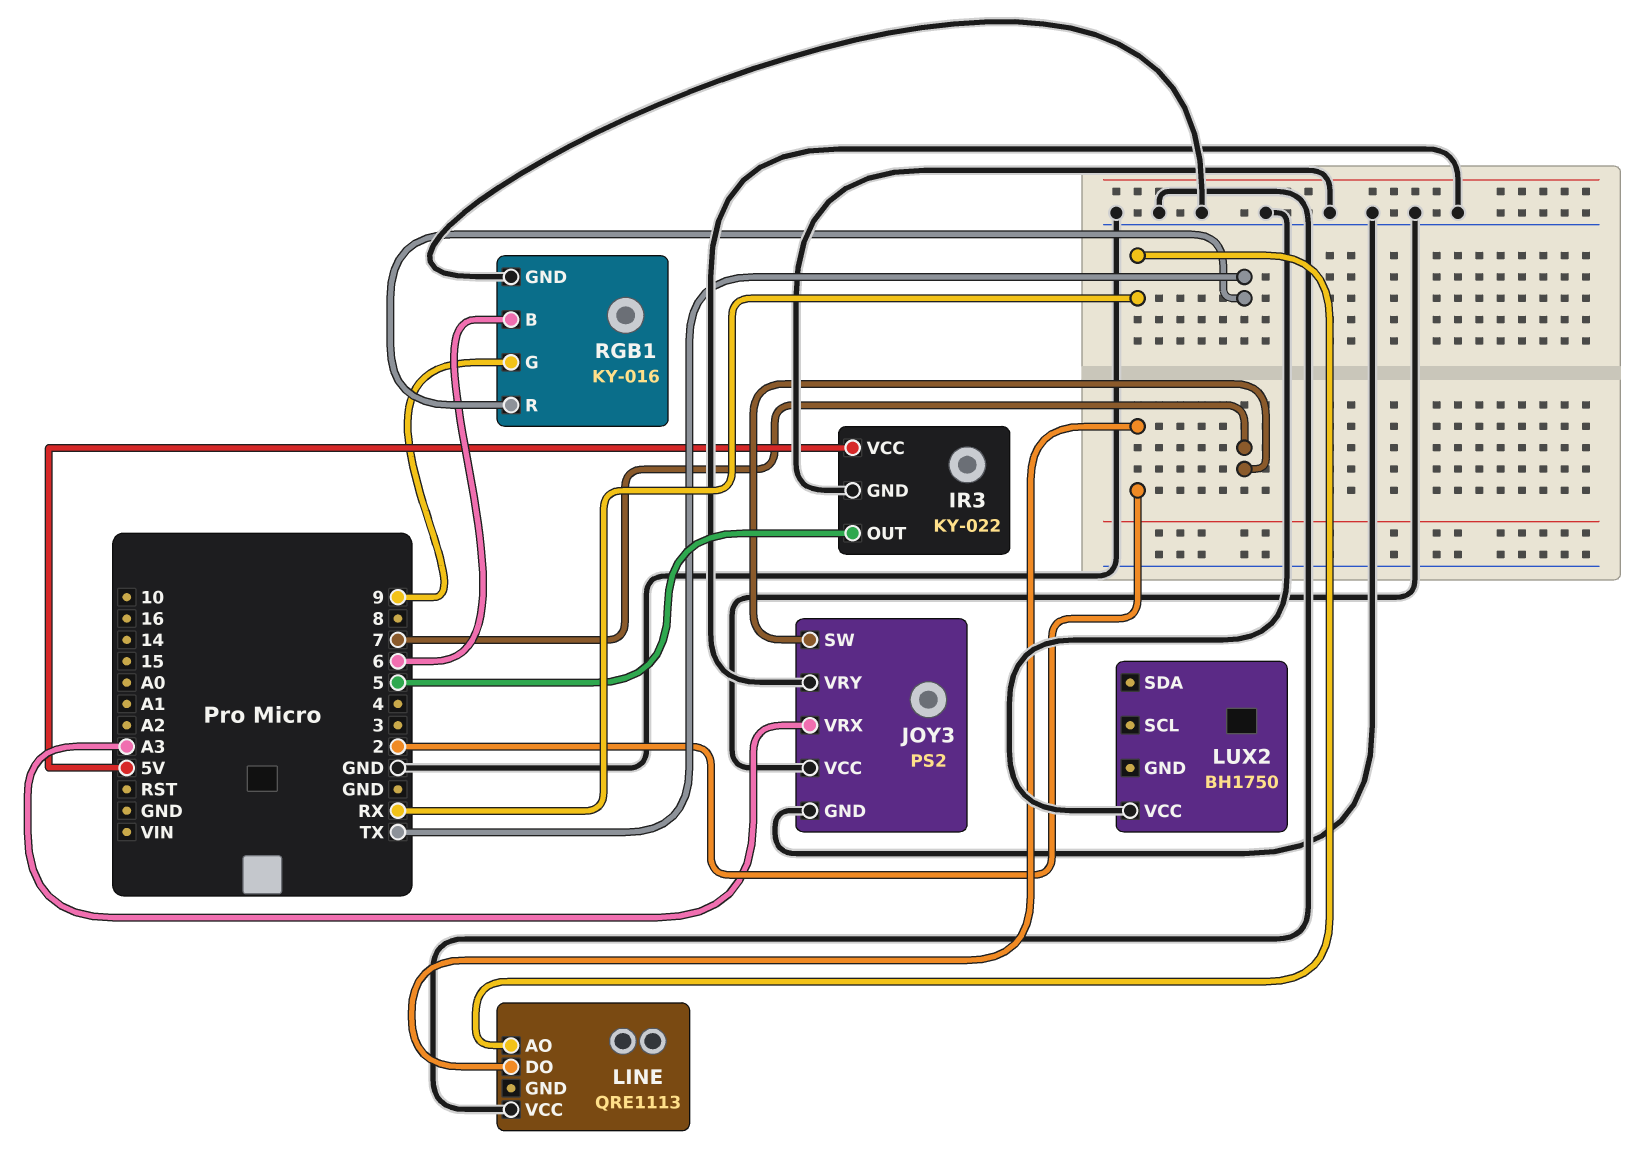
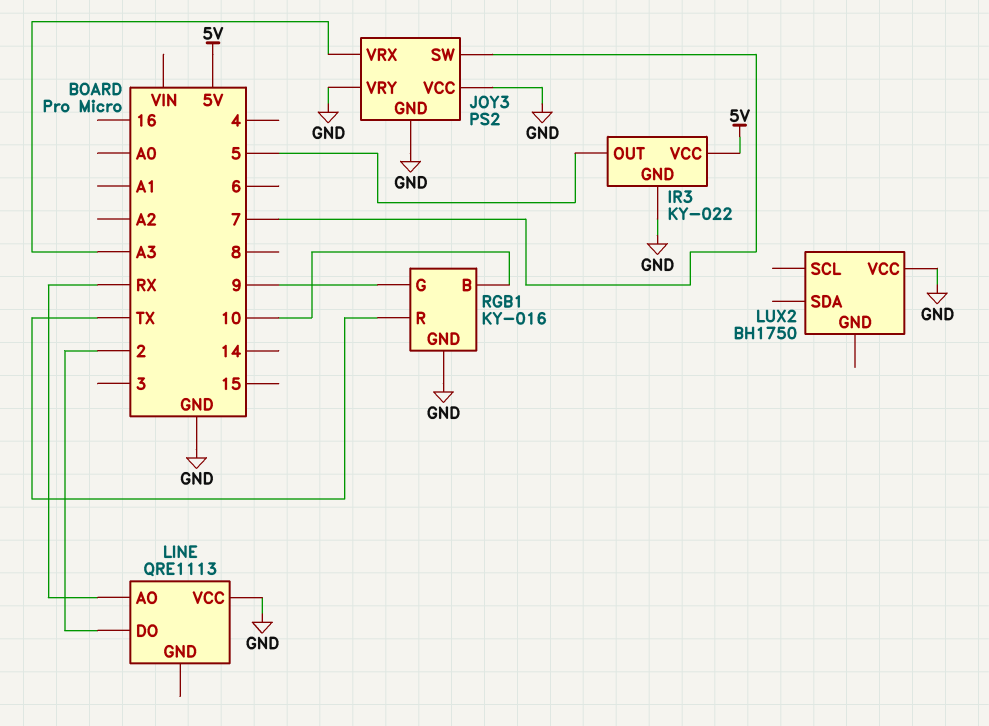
RGB1 pin B: 6 -> 10

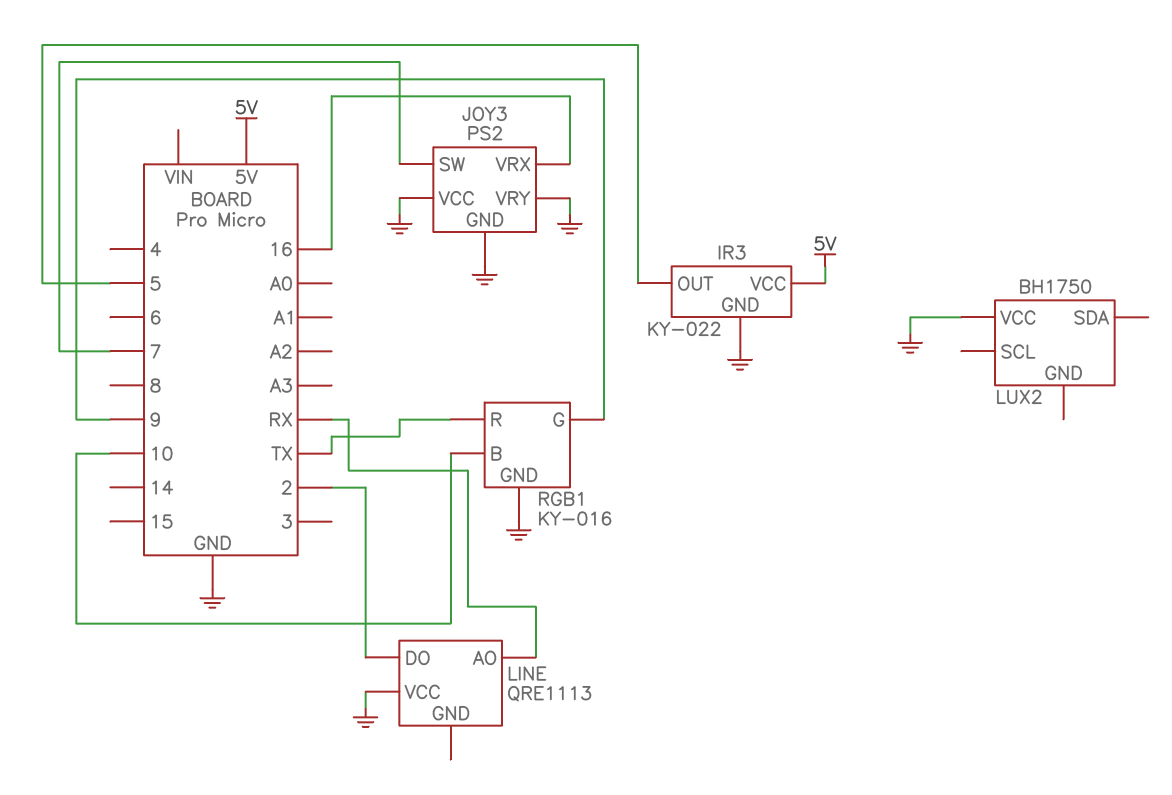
JOY3 pin VRX: A3 -> 16

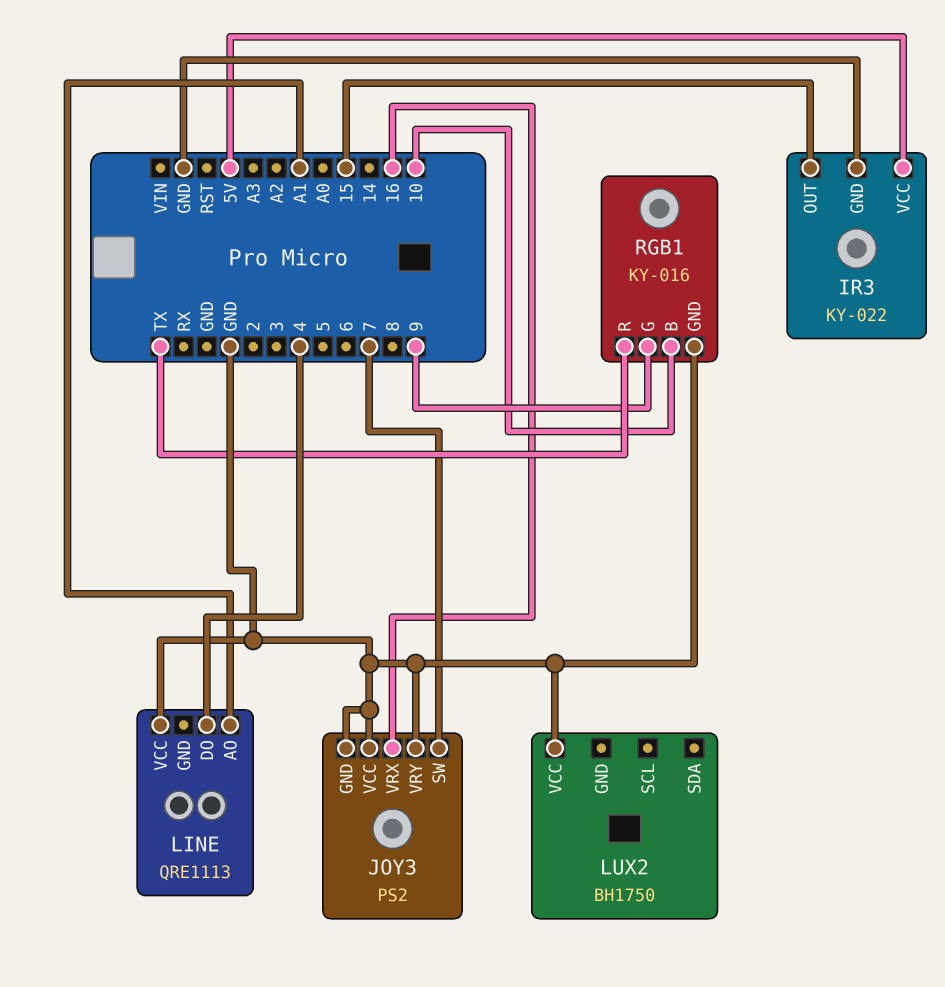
IR3 pin OUT: 5 -> 15
LINE pin AO: RX -> A1
LINE pin DO: 2 -> 4

